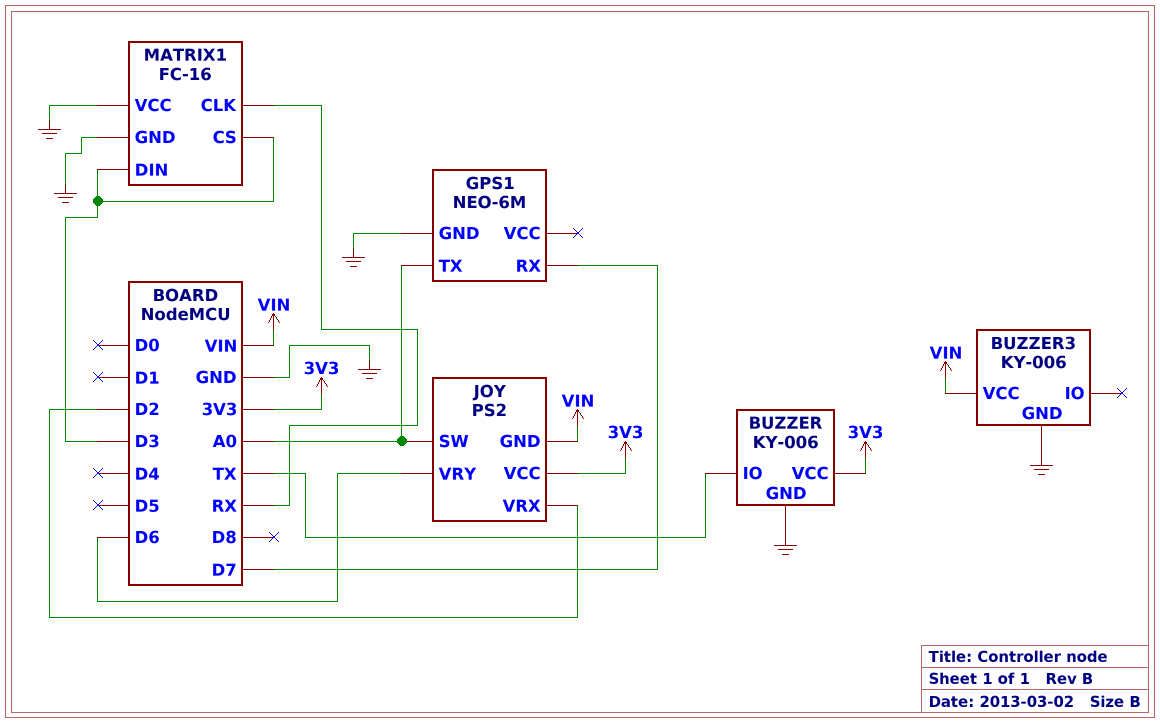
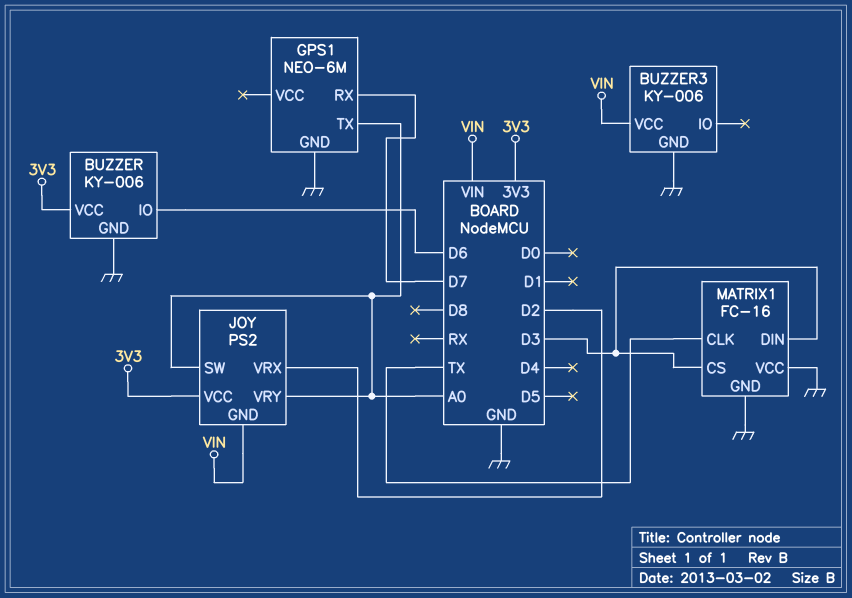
BUZZER pin IO: TX -> D6
JOY pin VRY: D6 -> A0
MATRIX1 pin CLK: RX -> TX

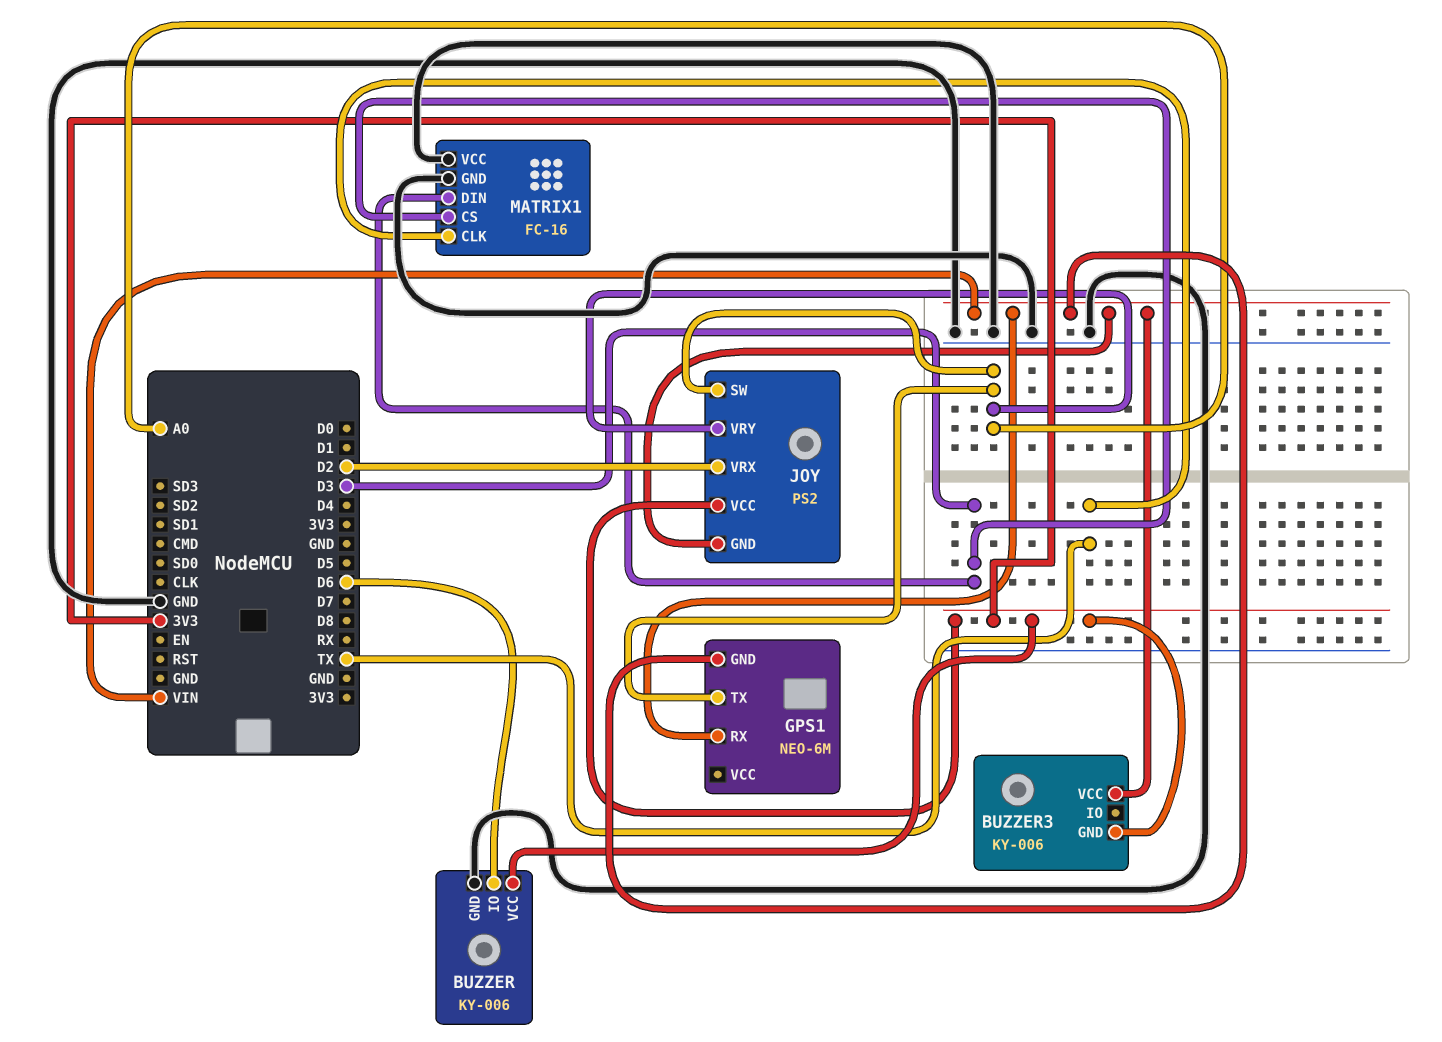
BUZZER3 pin GND: GND -> 3V3
GPS1 pin GND: GND -> VIN
GPS1 pin RX: D7 -> VIN

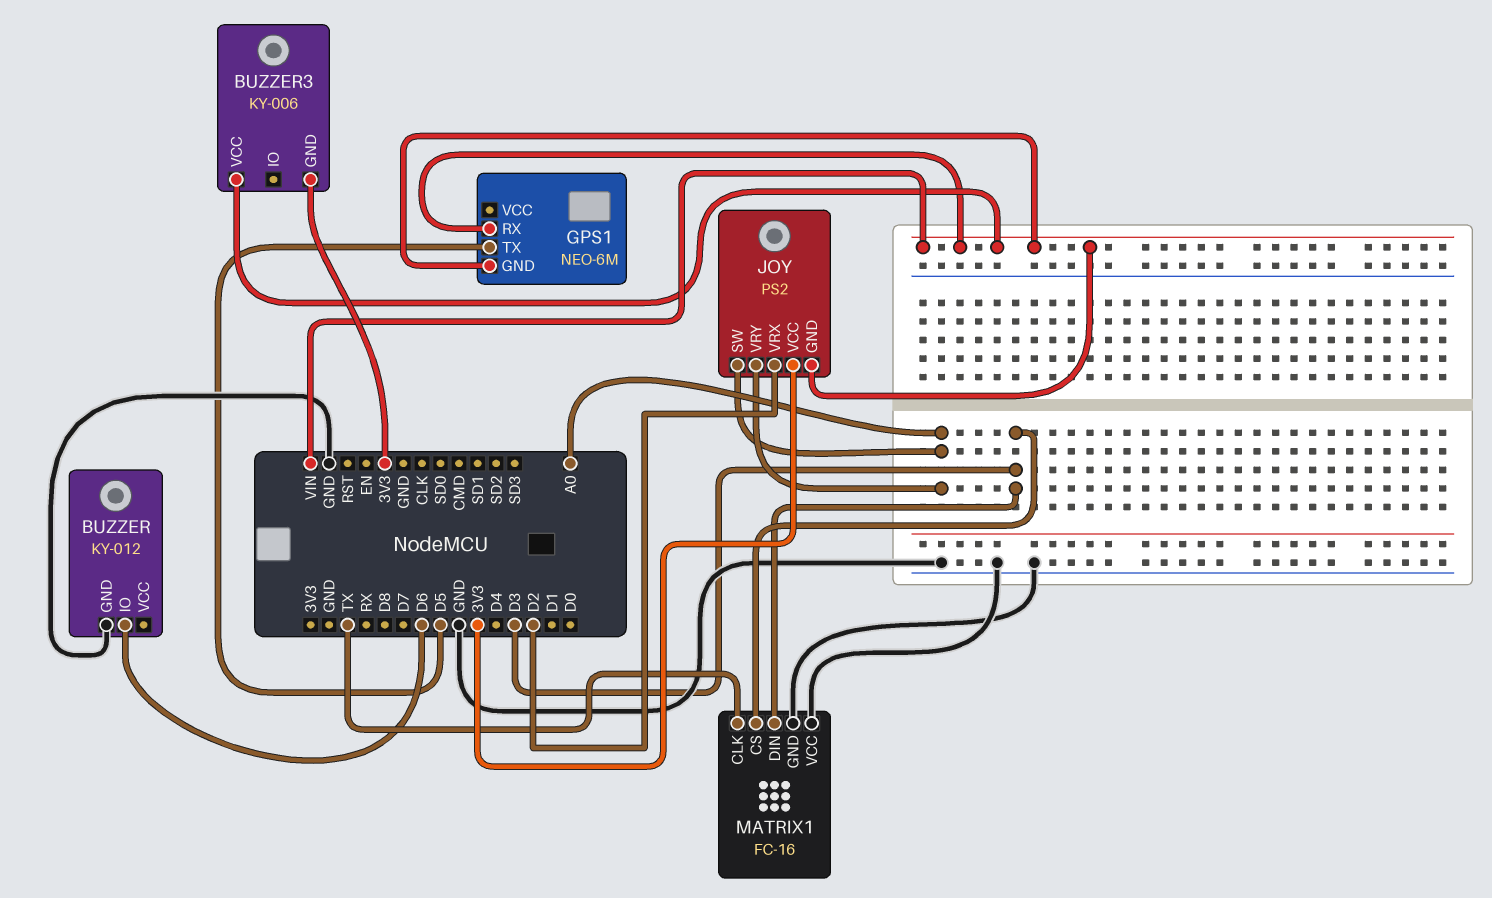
BUZZER: KY-006 -> KY-012
BUZZER pin VCC: 3V3 -> none
GPS1 pin TX: A0 -> D5

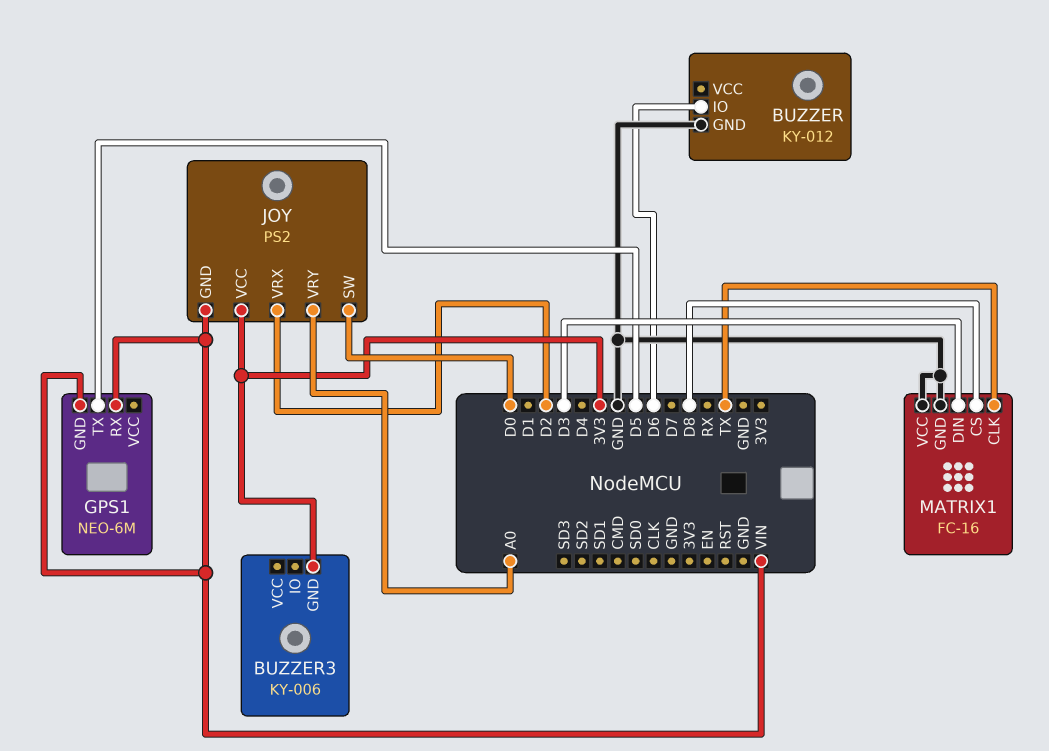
BUZZER3 pin VCC: VIN -> none
JOY pin SW: A0 -> D0
MATRIX1 pin CS: D3 -> D8

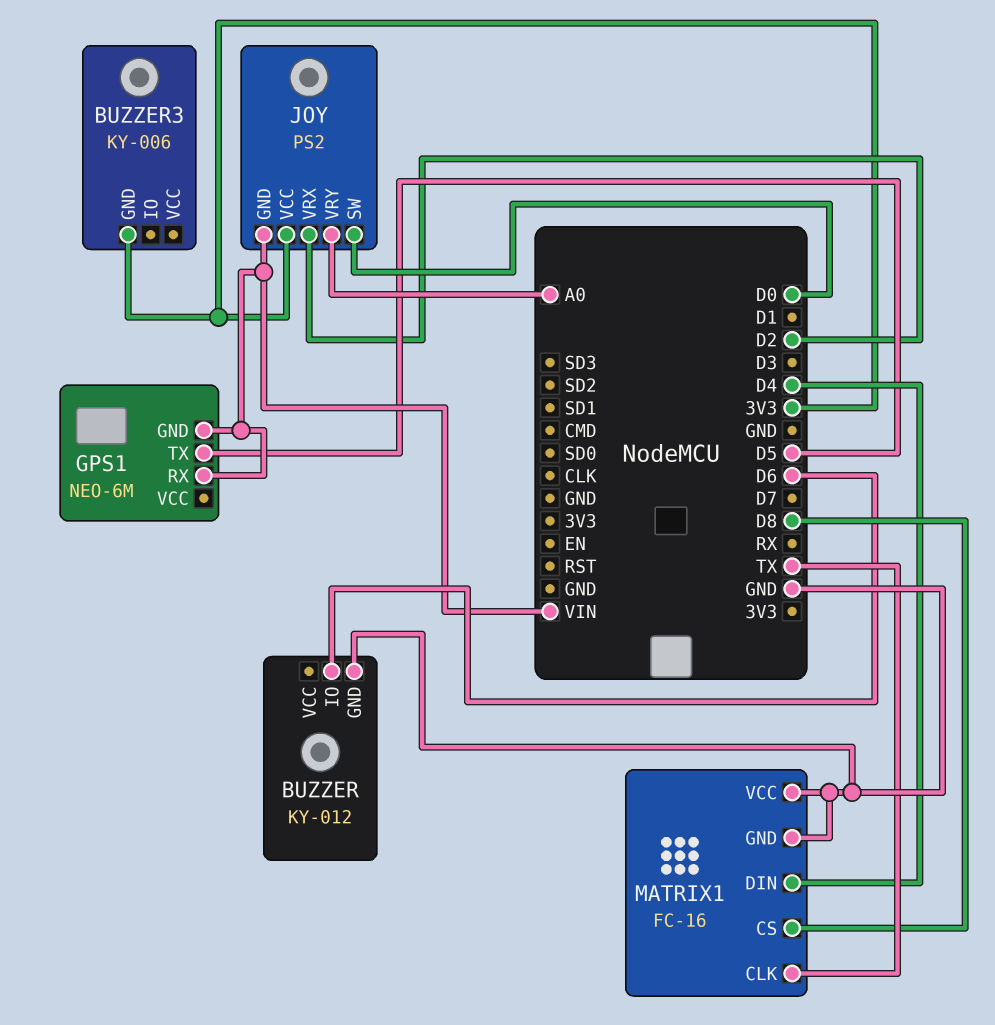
MATRIX1 pin DIN: D3 -> D4

